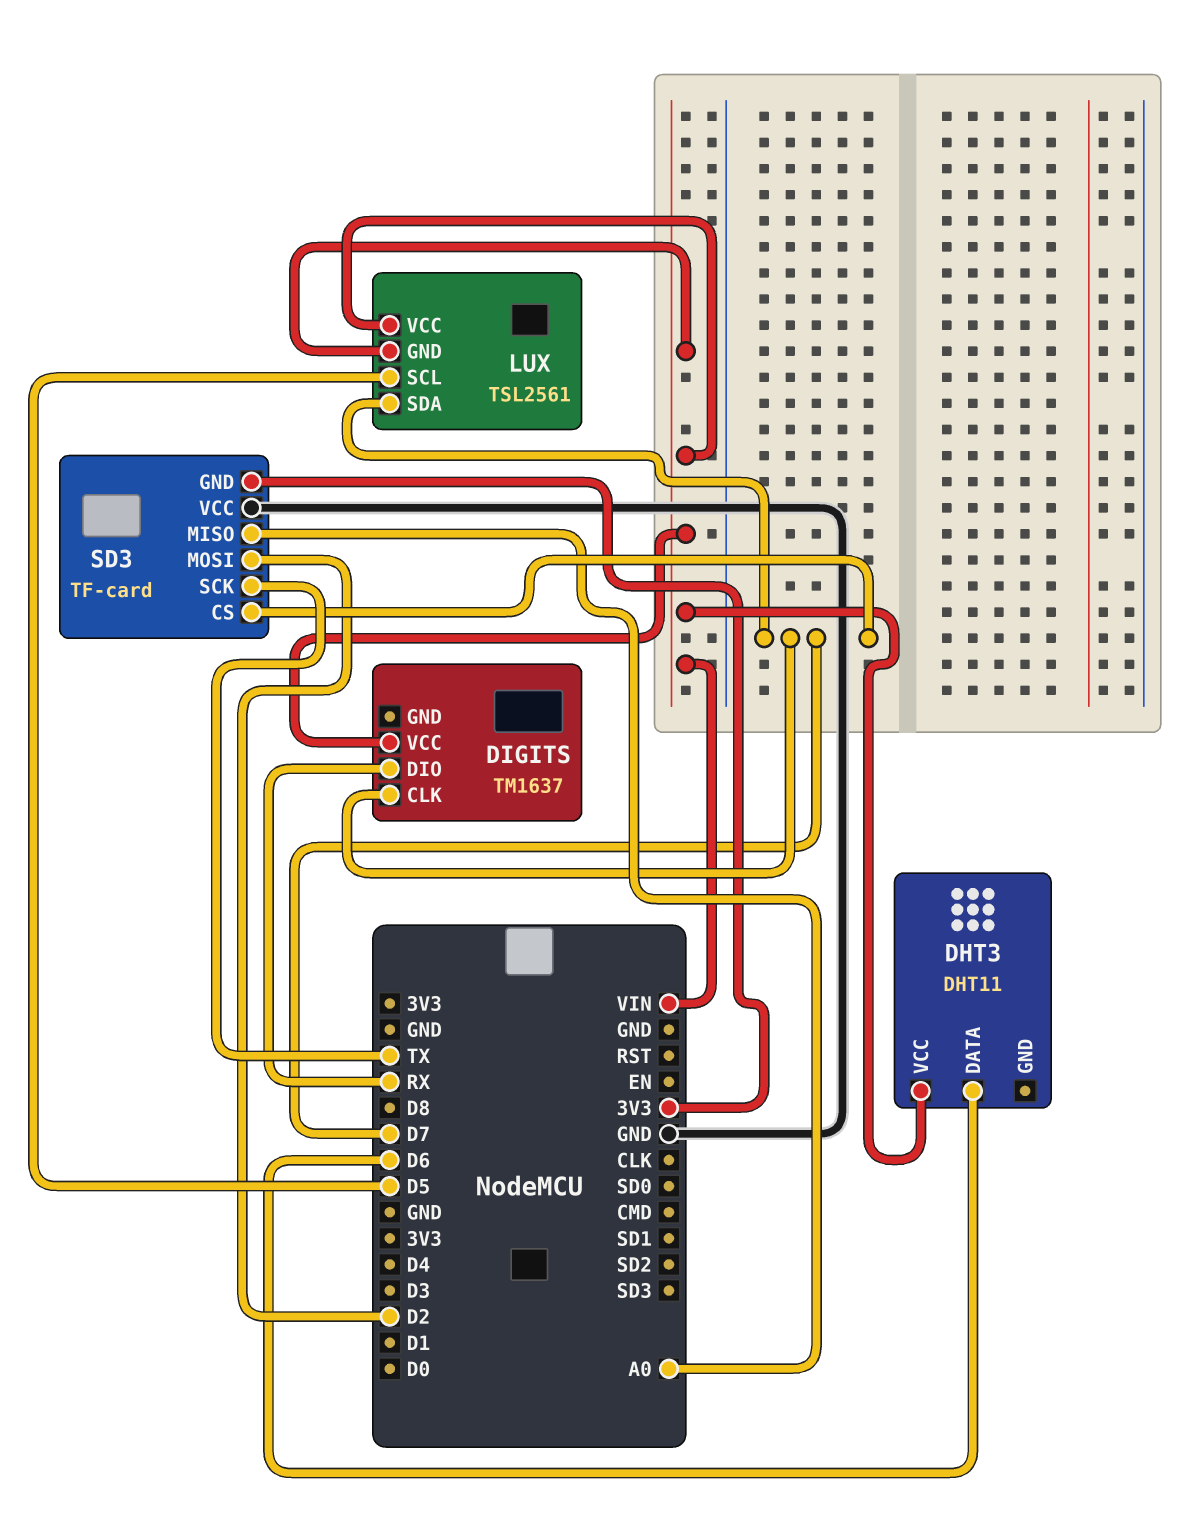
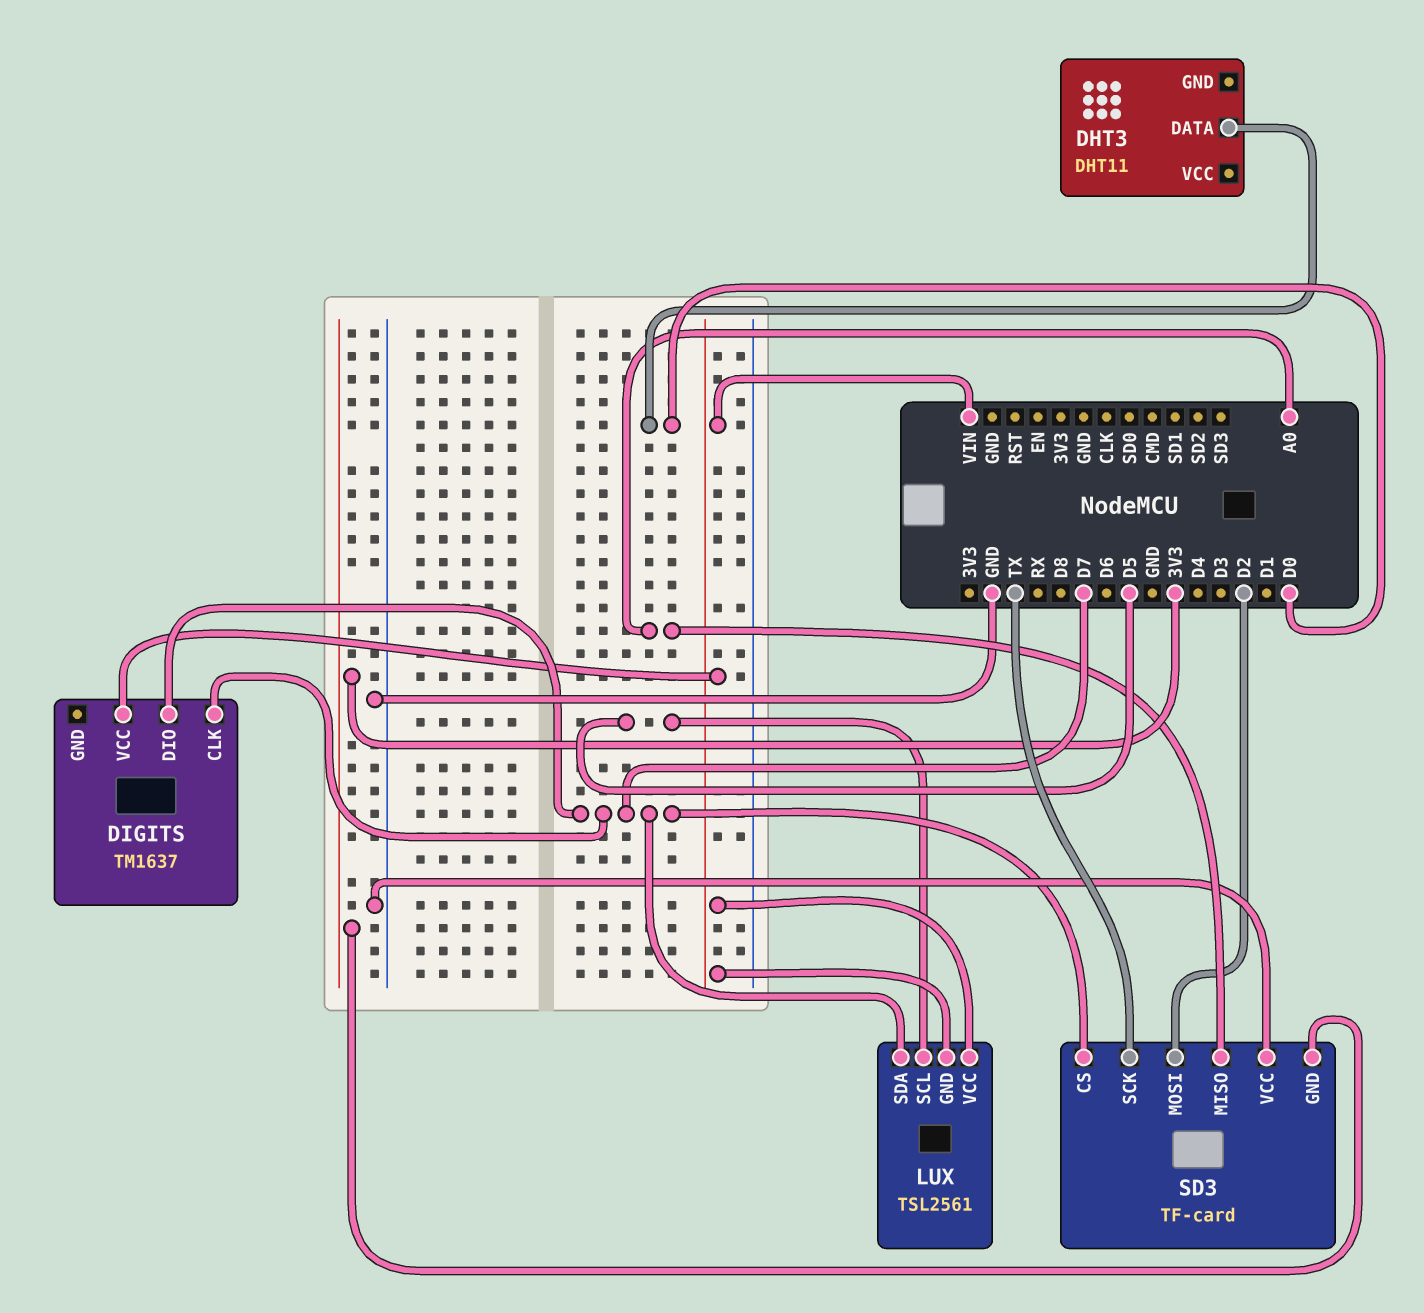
DHT3 pin DATA: D6 -> D0
DHT3 pin VCC: VIN -> none
DIGITS pin DIO: RX -> D7

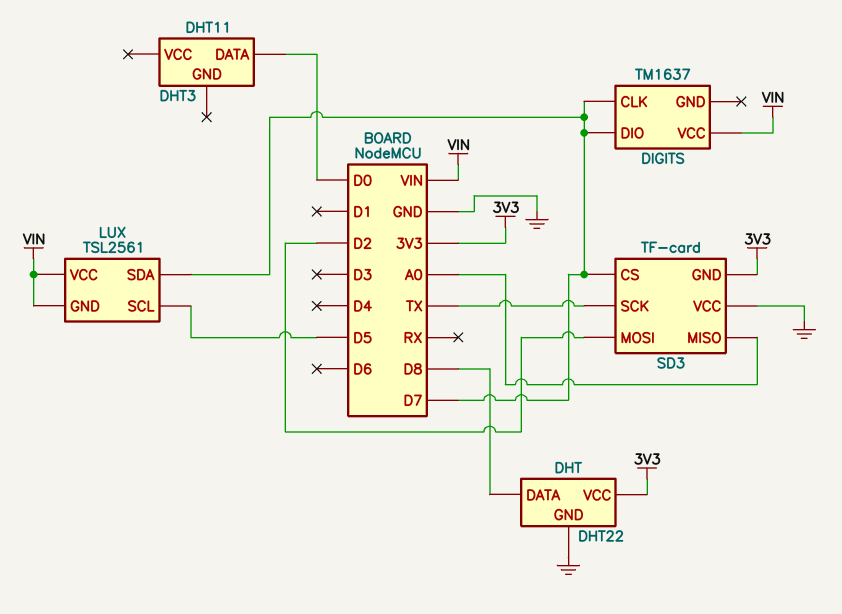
DHT: none -> DHT22
DHT pin DATA: none -> D8
DHT pin GND: none -> GND
DHT pin VCC: none -> 3V3

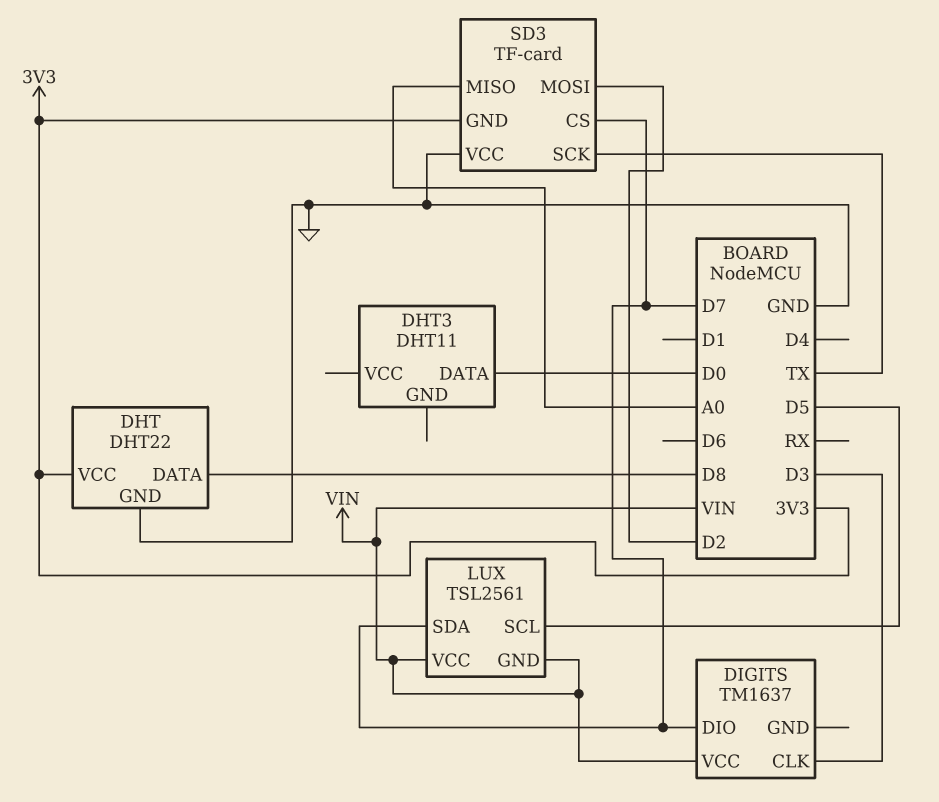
DIGITS pin CLK: D7 -> D3

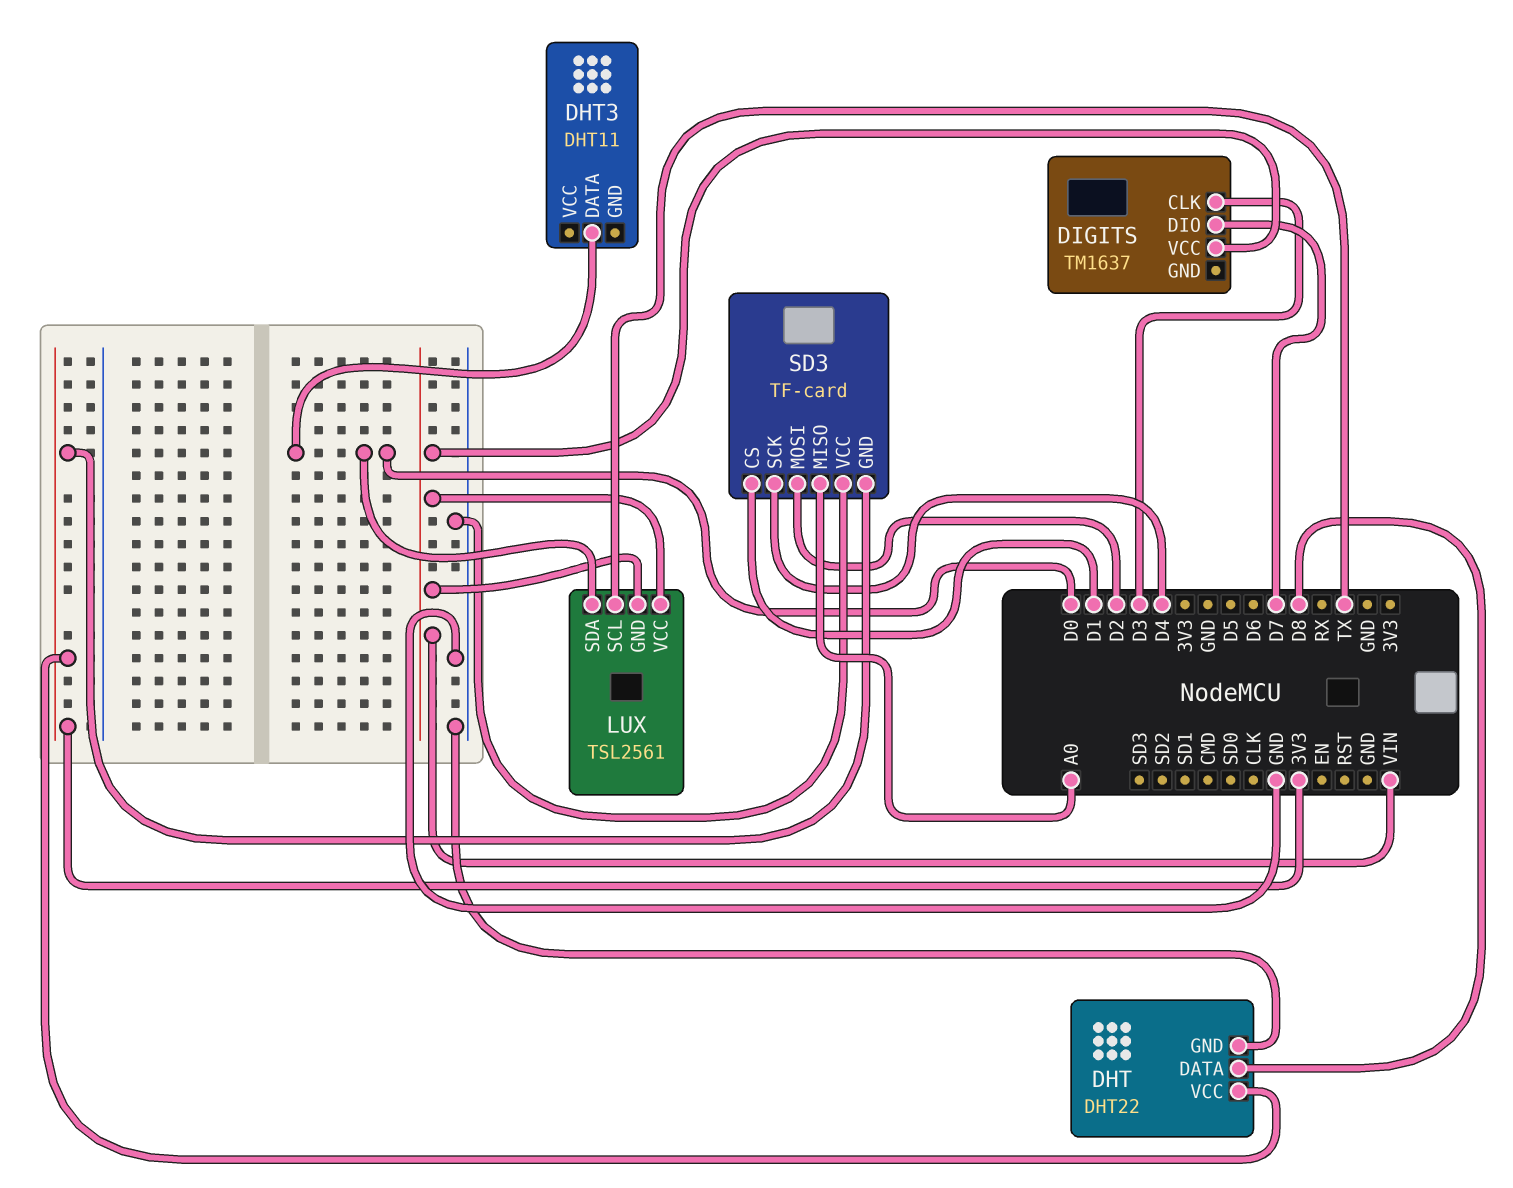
LUX pin SCL: D5 -> TX
LUX pin SDA: D7 -> D0
SD3 pin CS: D7 -> D1
SD3 pin SCK: TX -> D4

